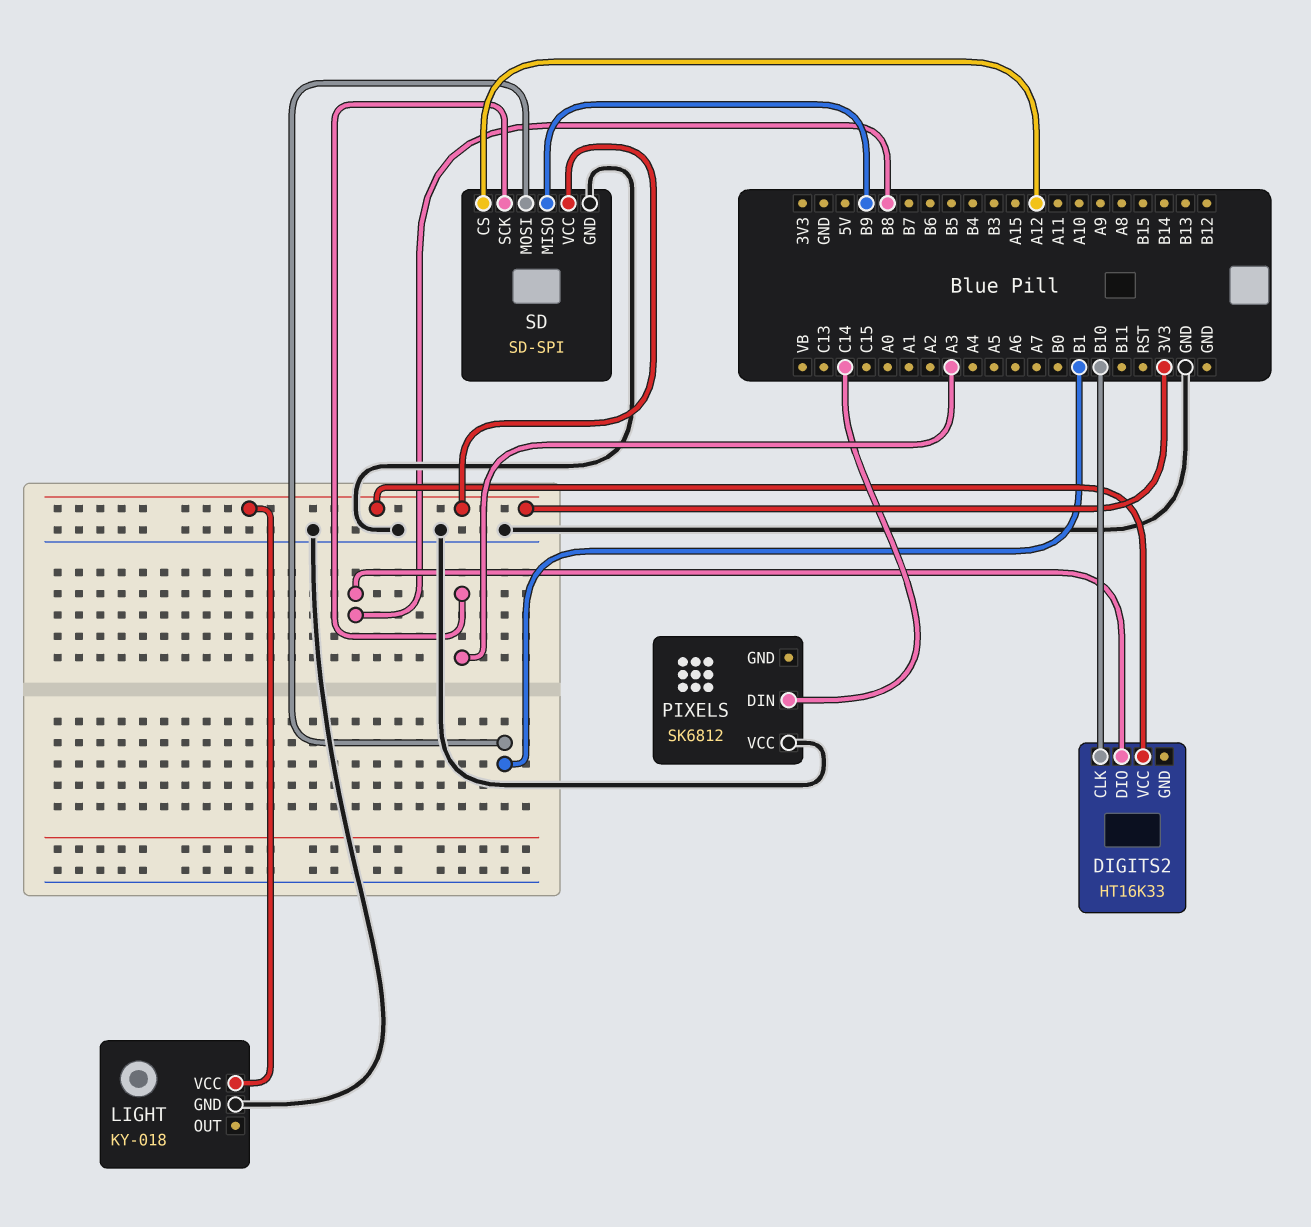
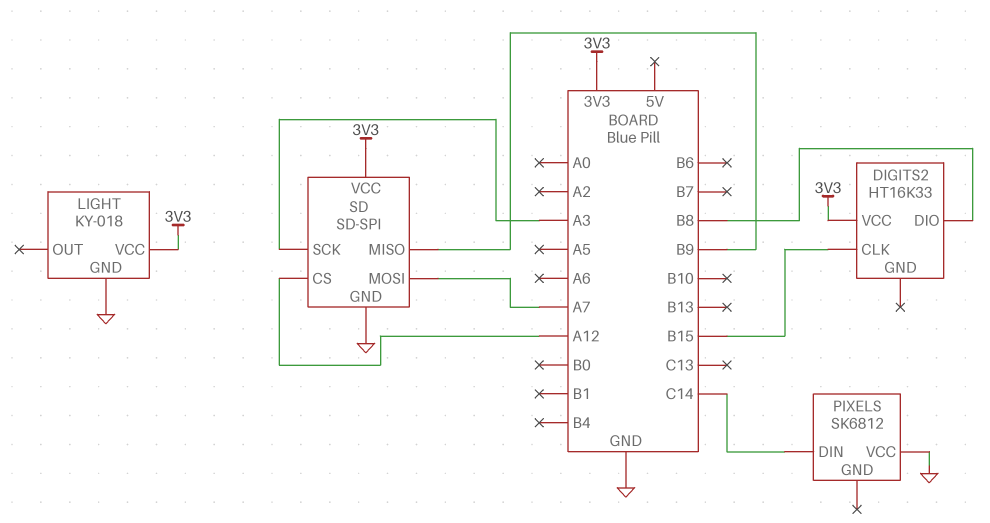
DIGITS2 pin CLK: B10 -> B15
SD pin MOSI: B1 -> A7

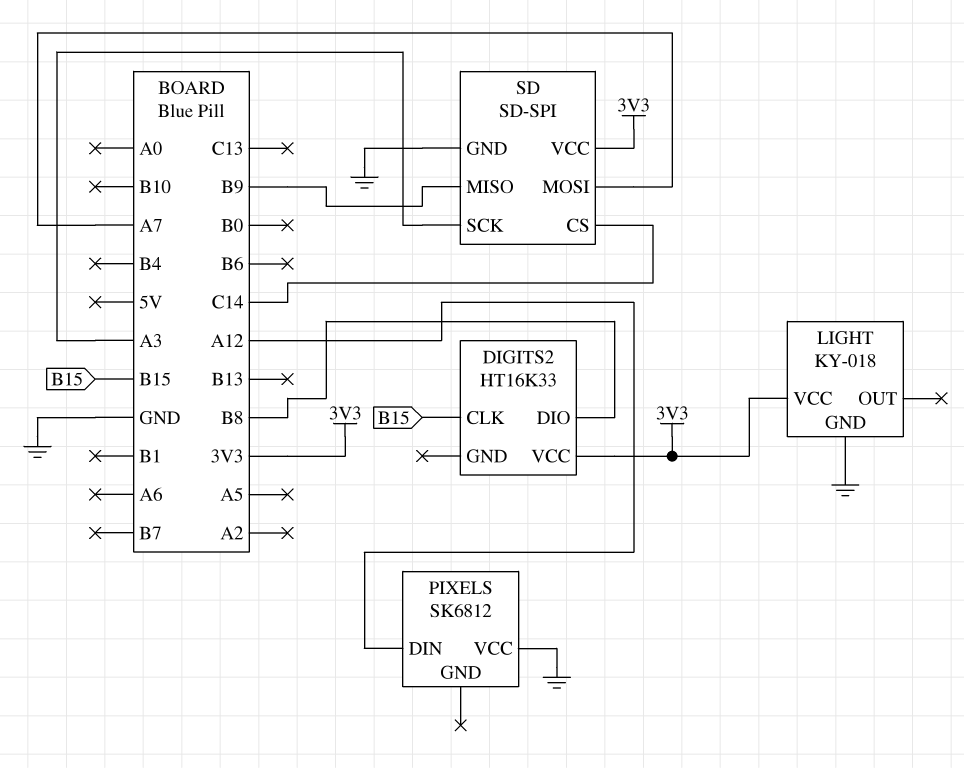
PIXELS pin DIN: C14 -> A12
SD pin CS: A12 -> C14

